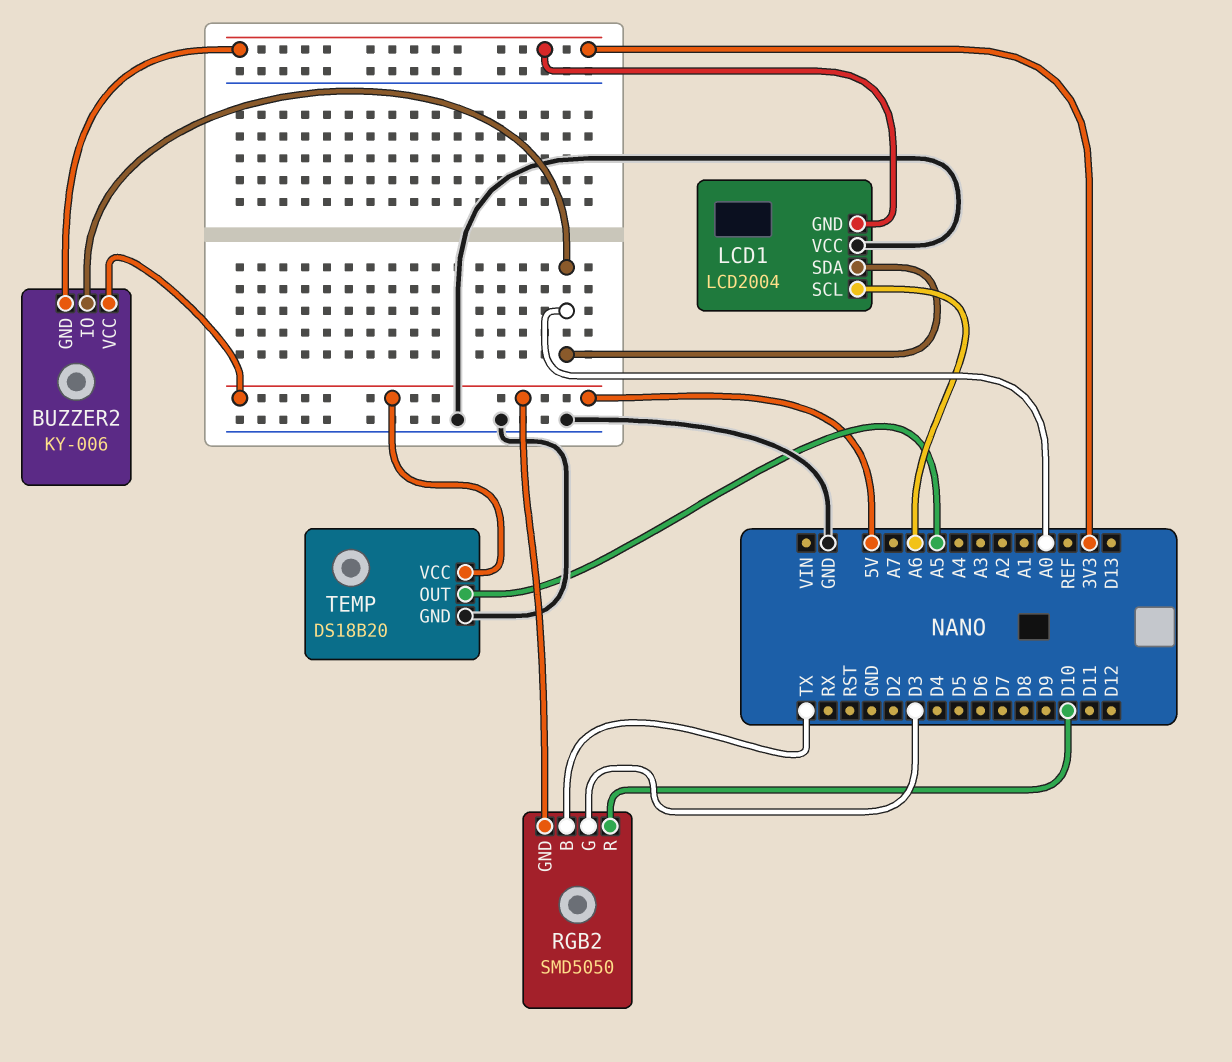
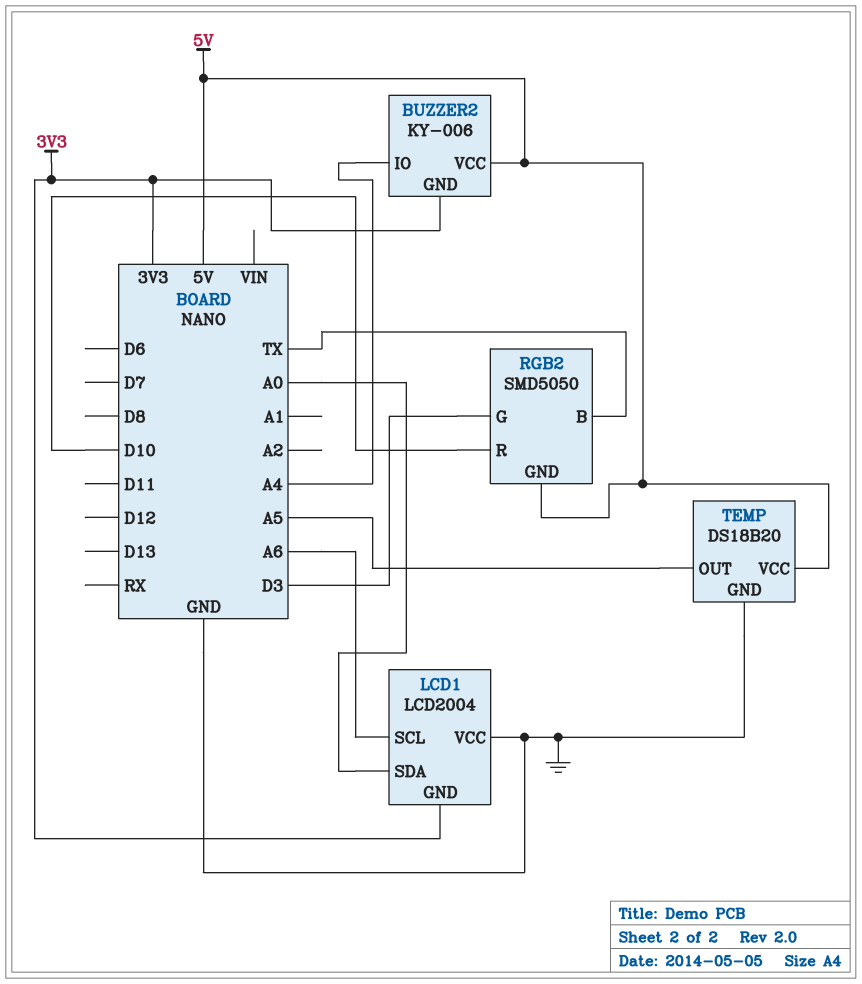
BUZZER2 pin IO: A0 -> A4

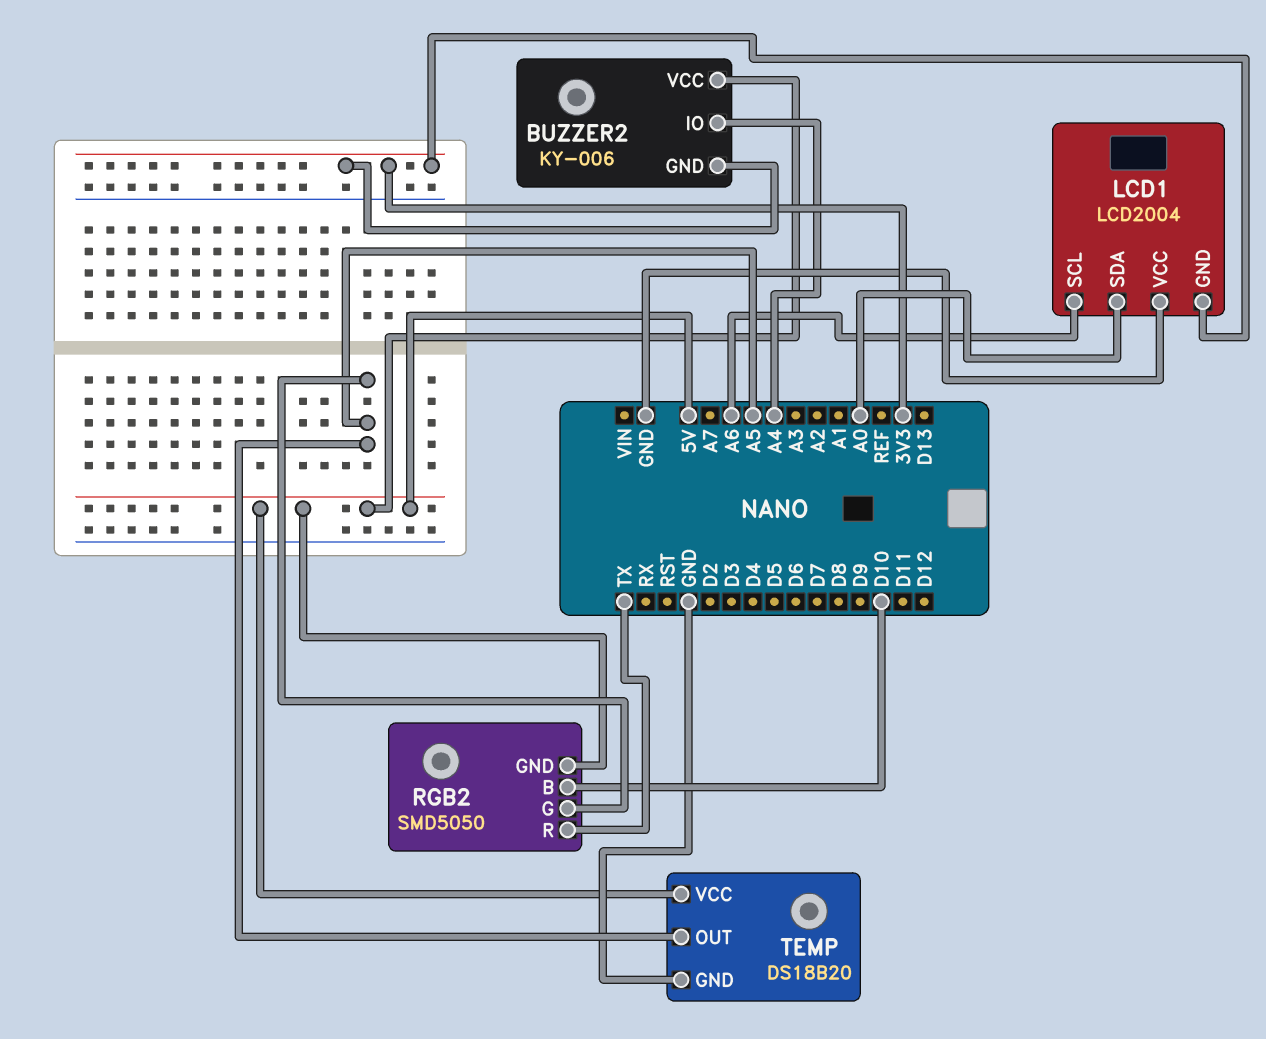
RGB2 pin B: TX -> D10
RGB2 pin G: D3 -> A5
RGB2 pin R: D10 -> TX

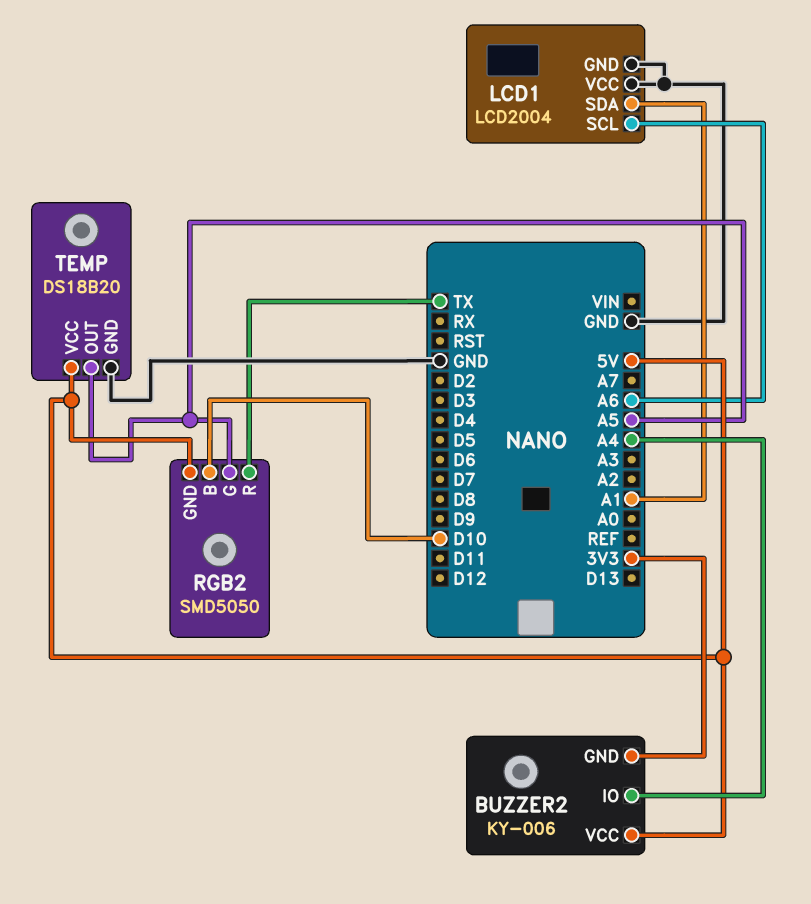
LCD1 pin GND: 3V3 -> GND
LCD1 pin SDA: A0 -> A1

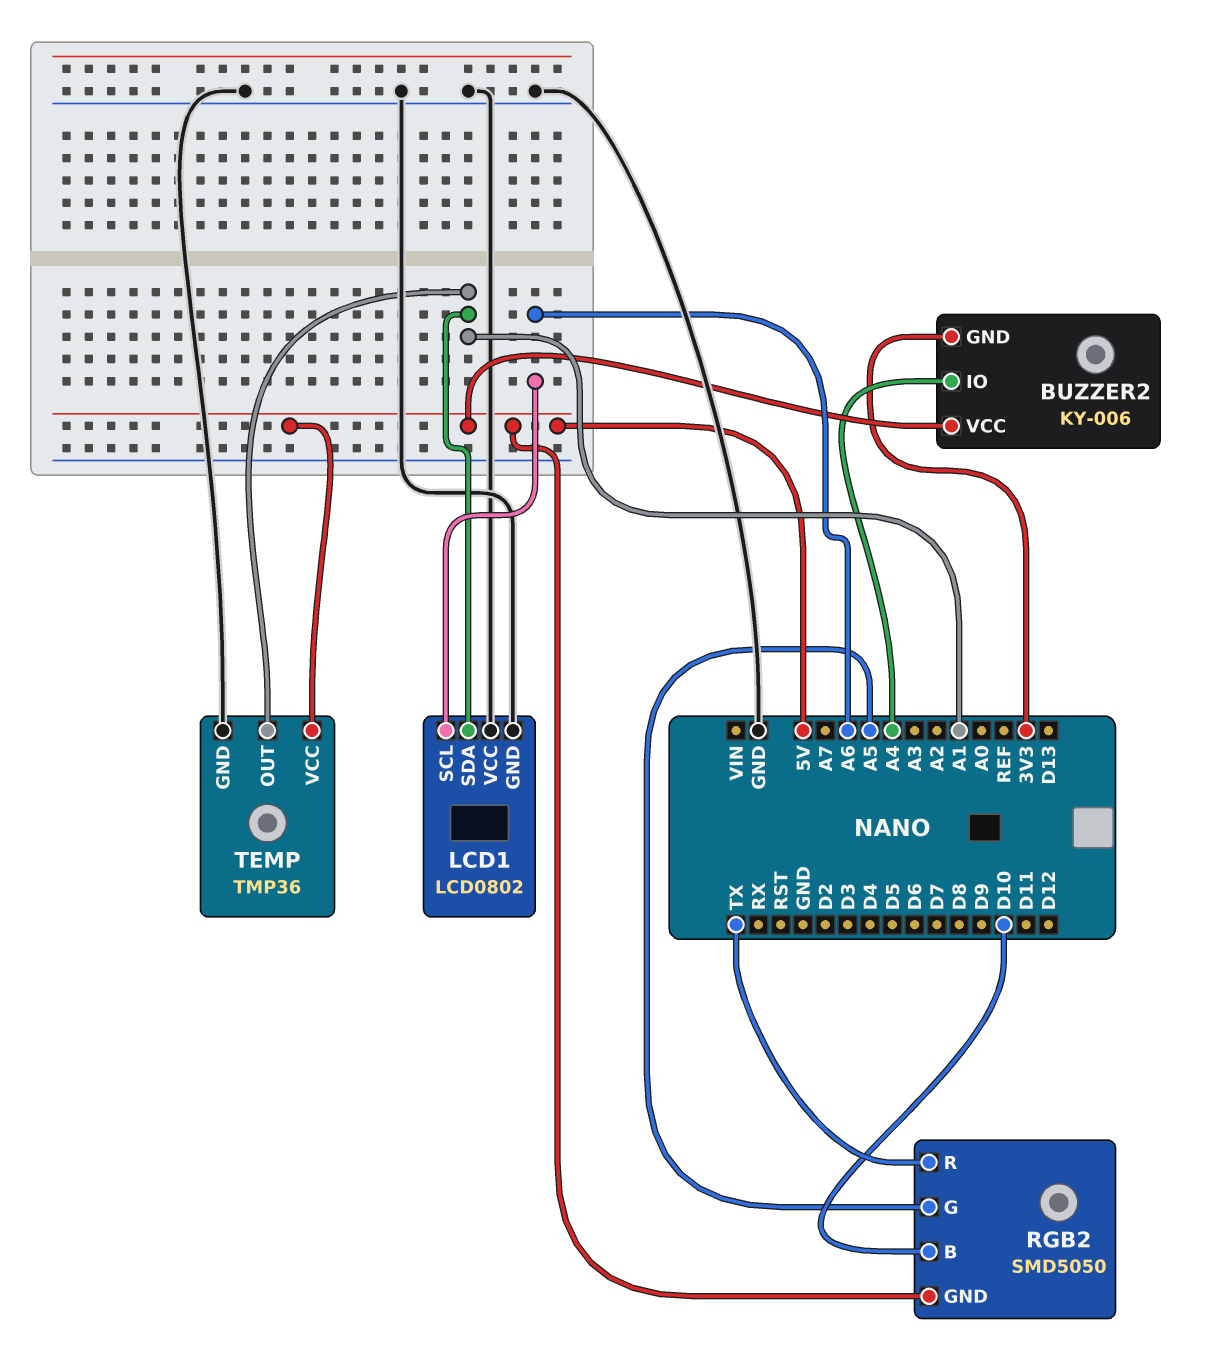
LCD1: LCD2004 -> LCD0802
TEMP: DS18B20 -> TMP36
TEMP pin OUT: A5 -> A1

